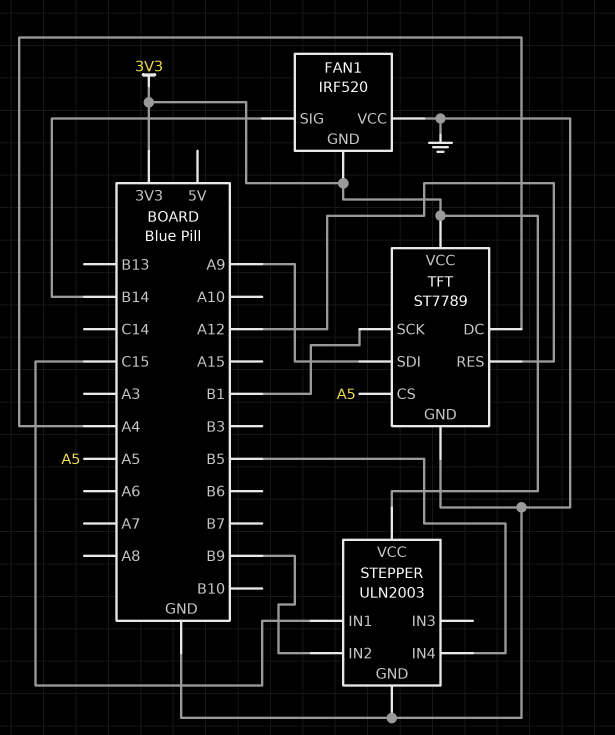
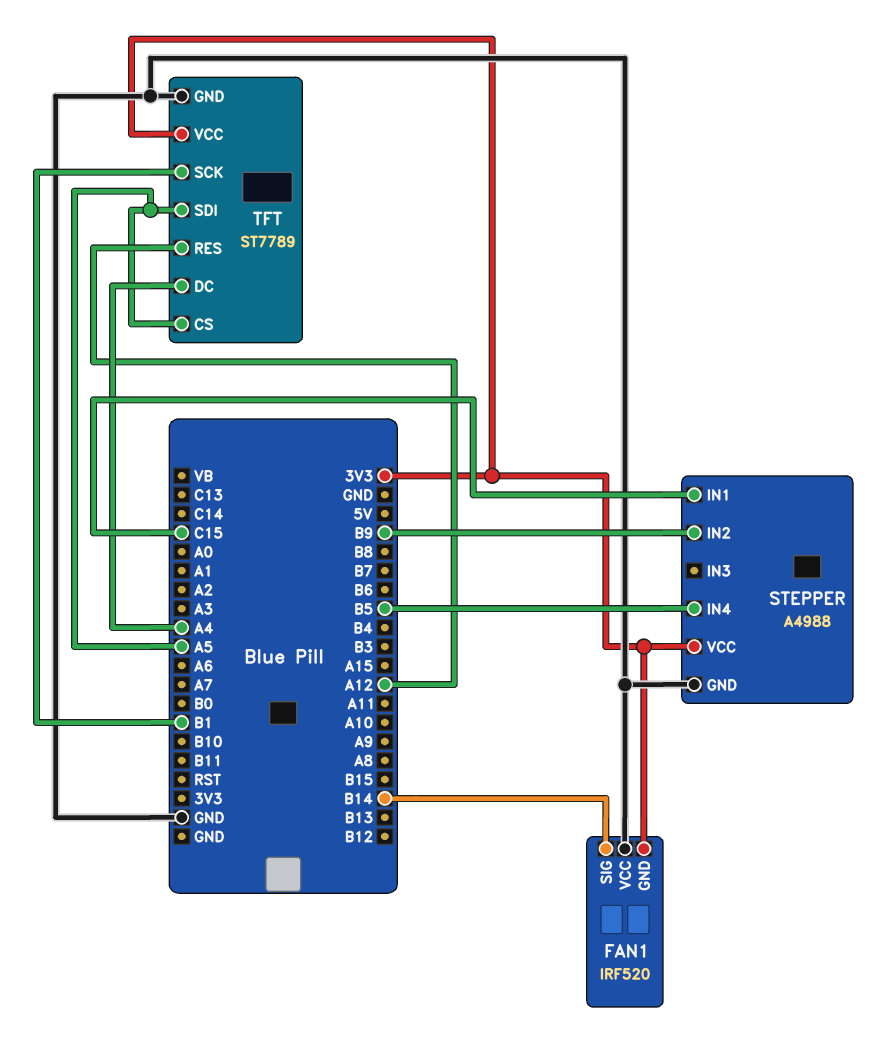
STEPPER: ULN2003 -> A4988
TFT pin SDI: A9 -> A5

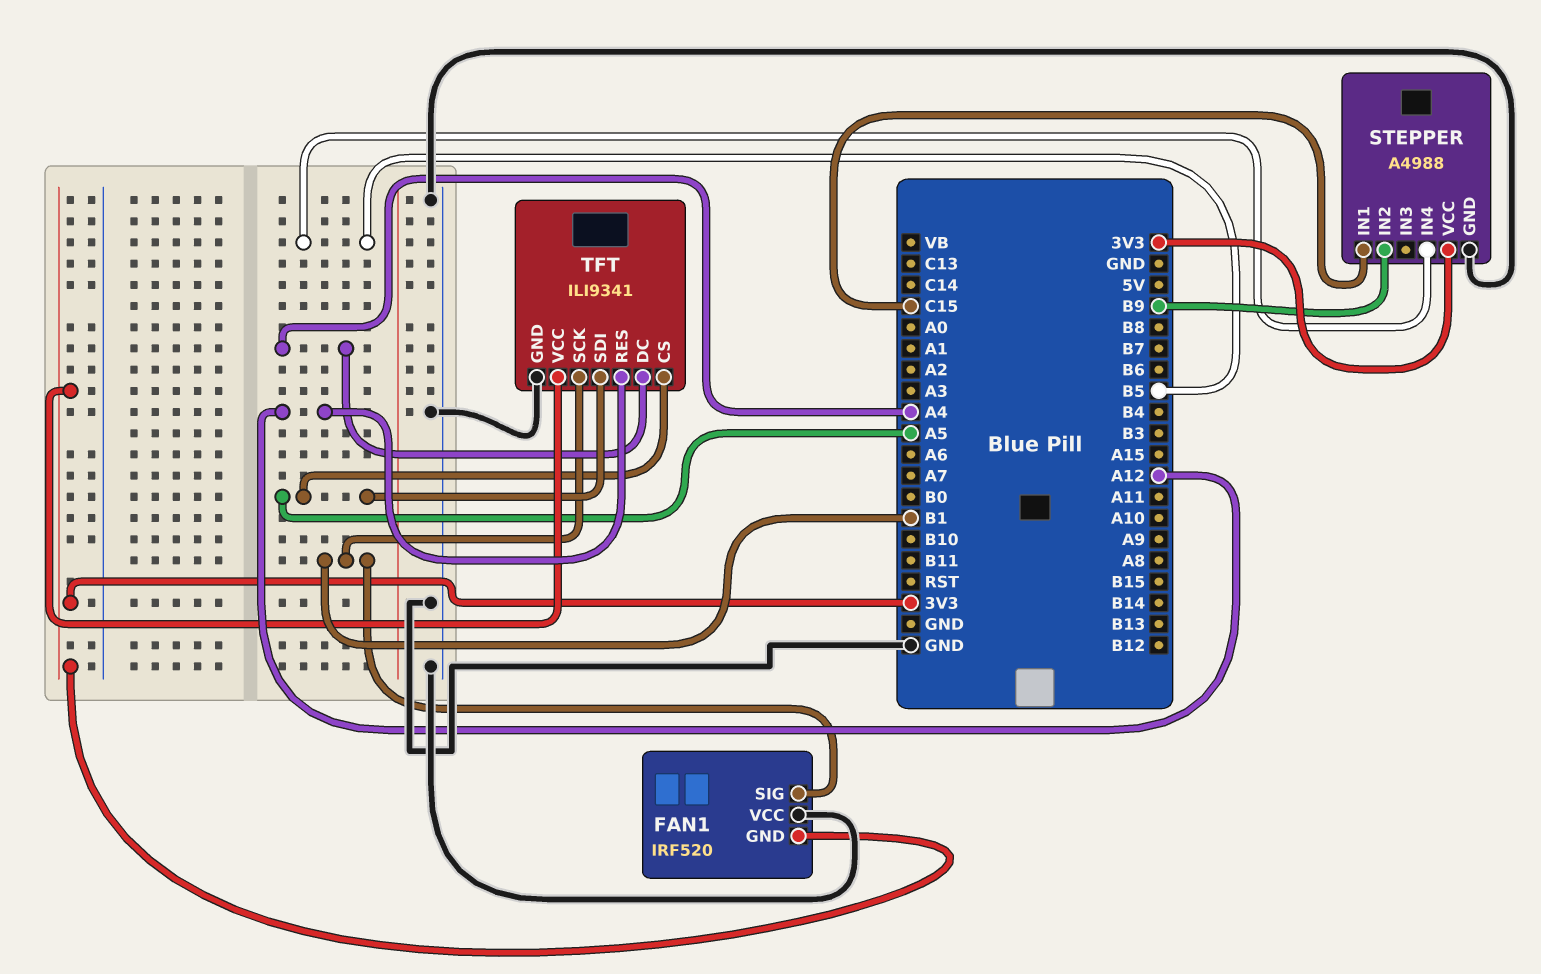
FAN1 pin SIG: B14 -> B1
TFT: ST7789 -> ILI9341

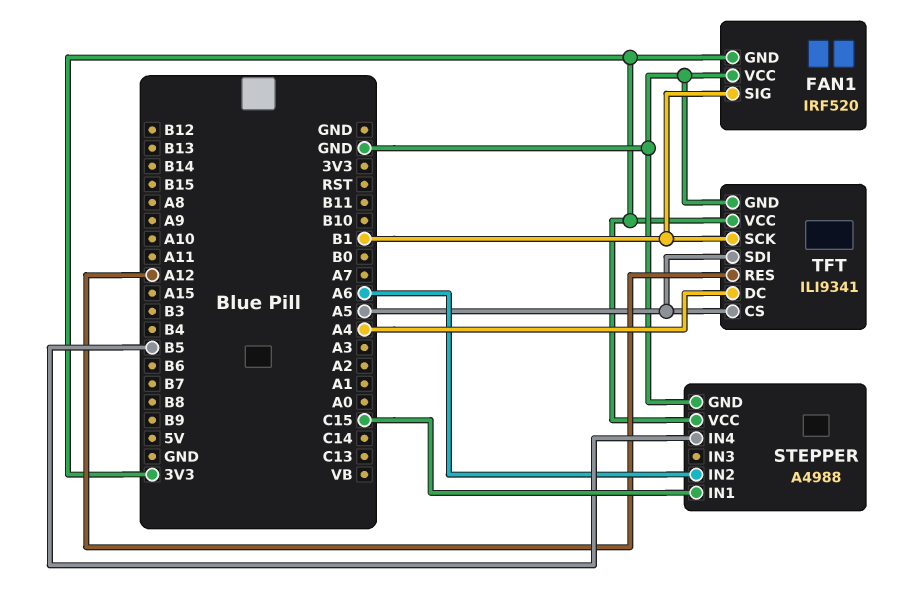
STEPPER pin IN2: B9 -> A6

